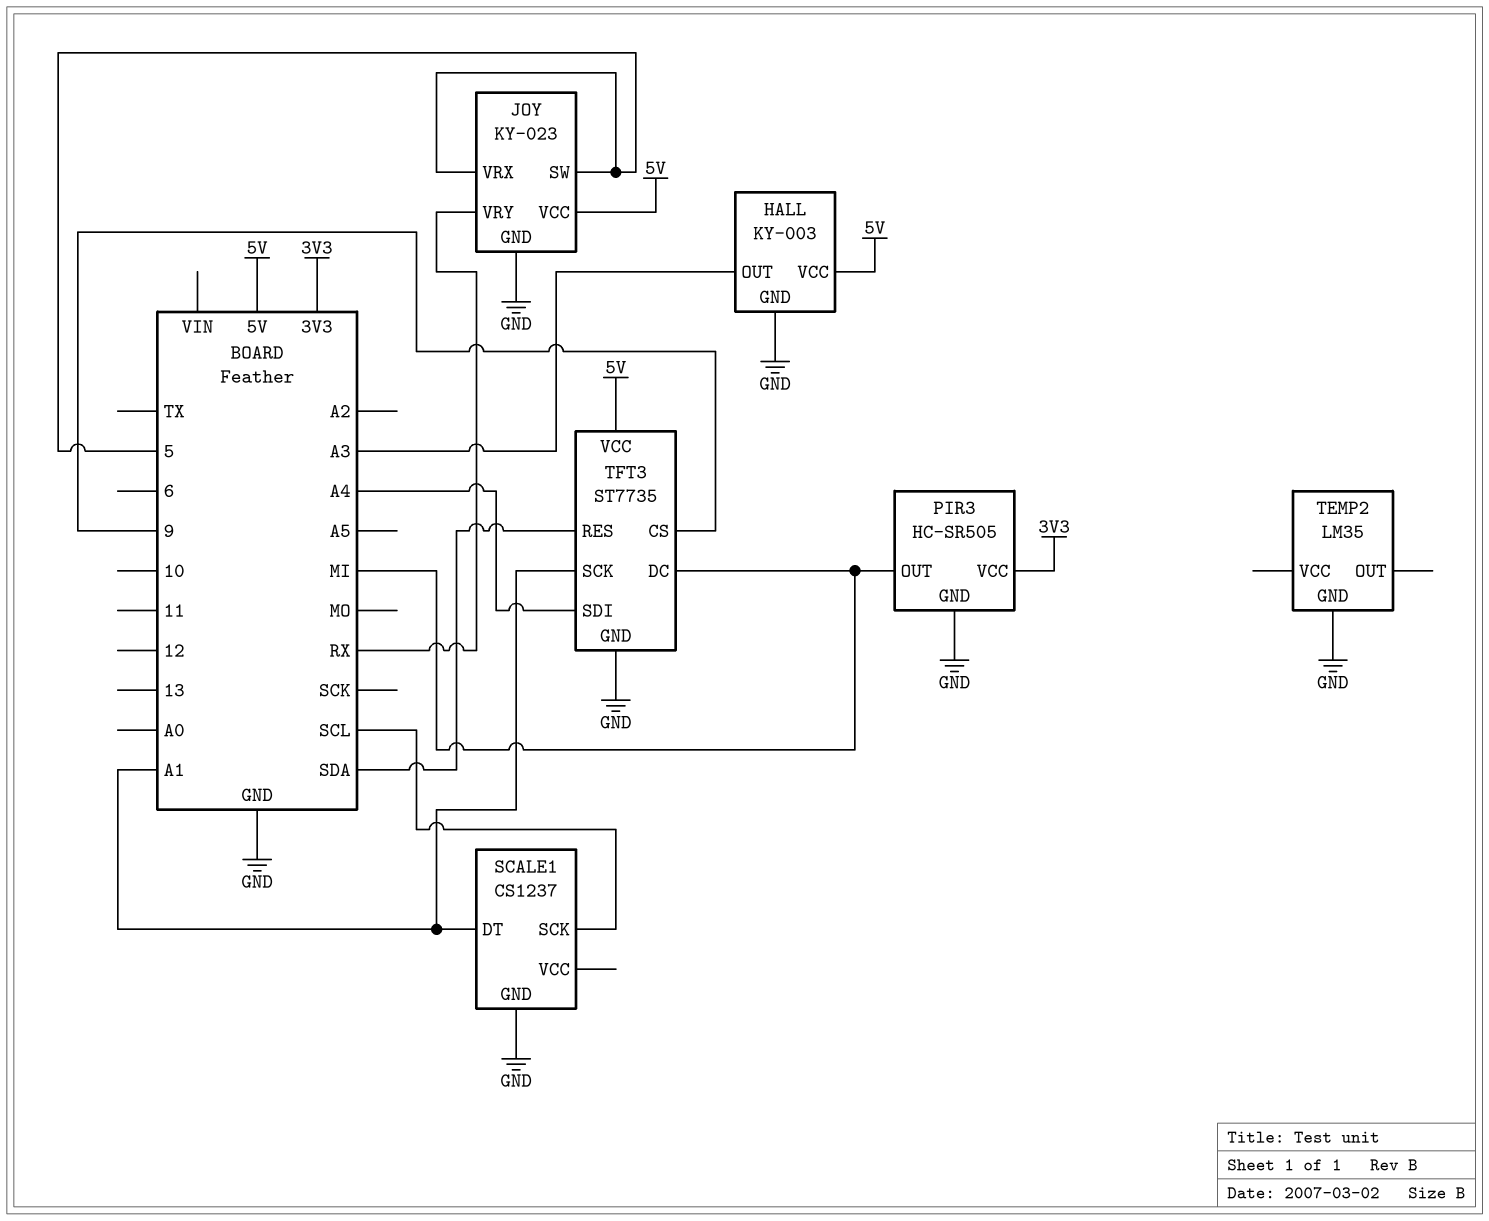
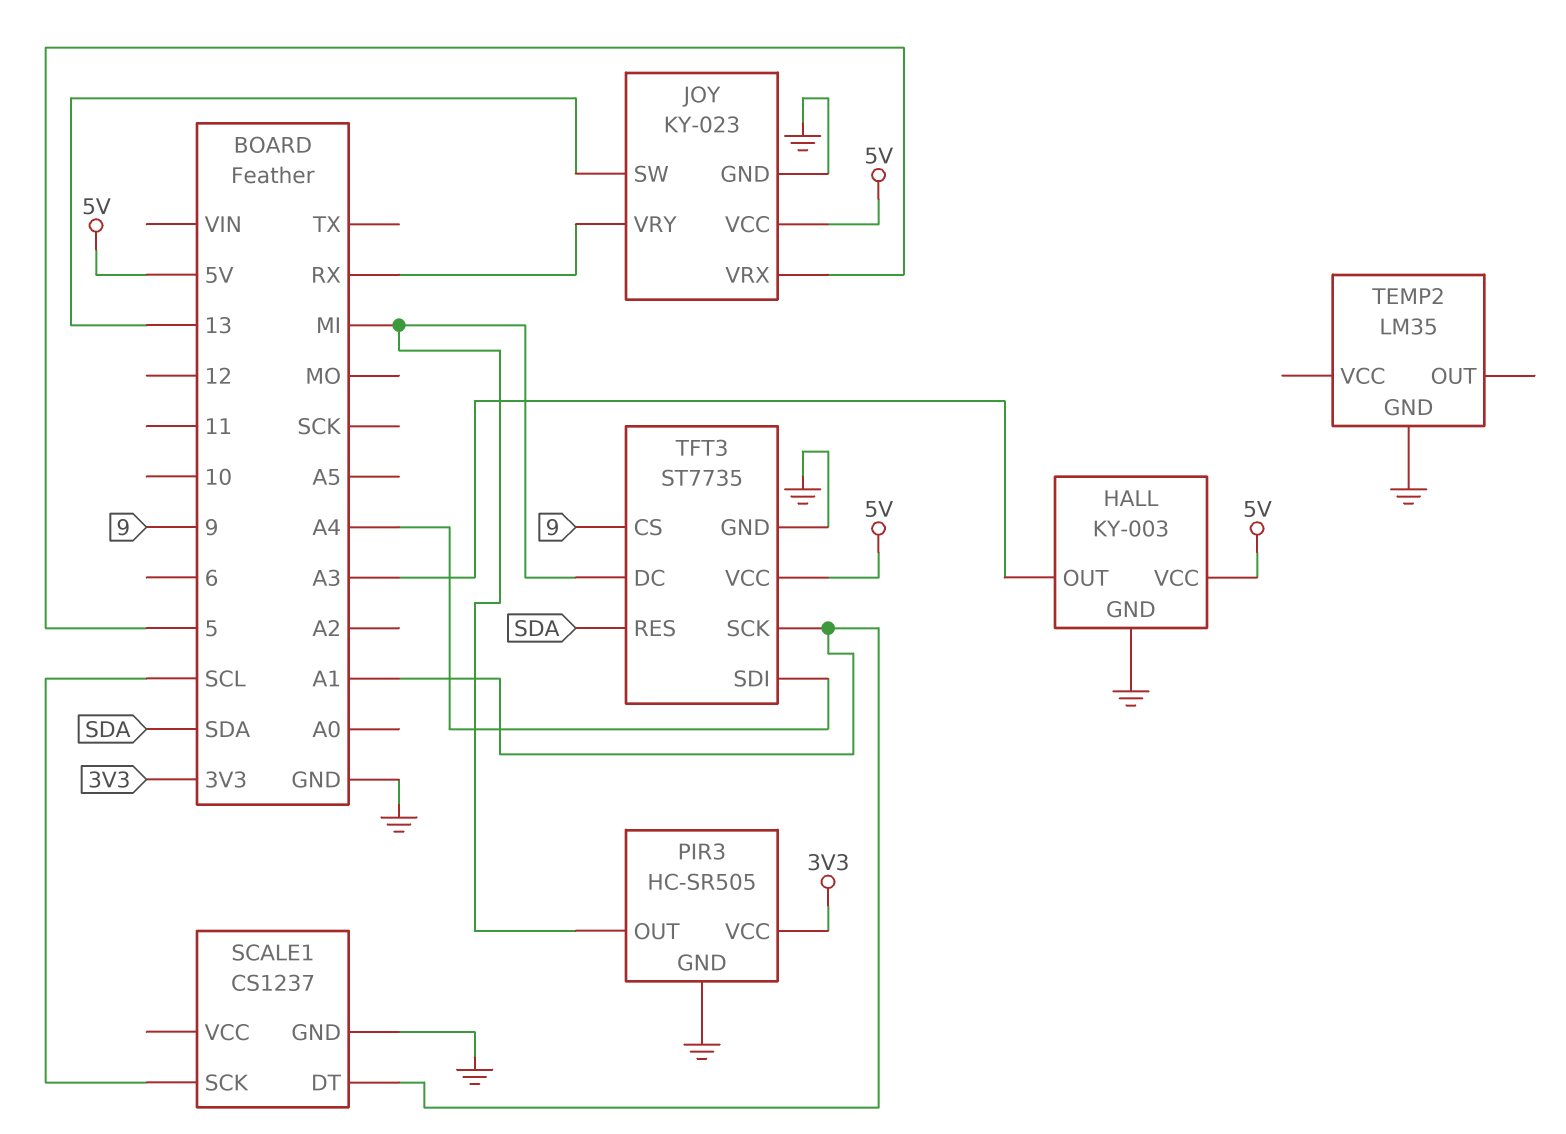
JOY pin SW: 5 -> 13

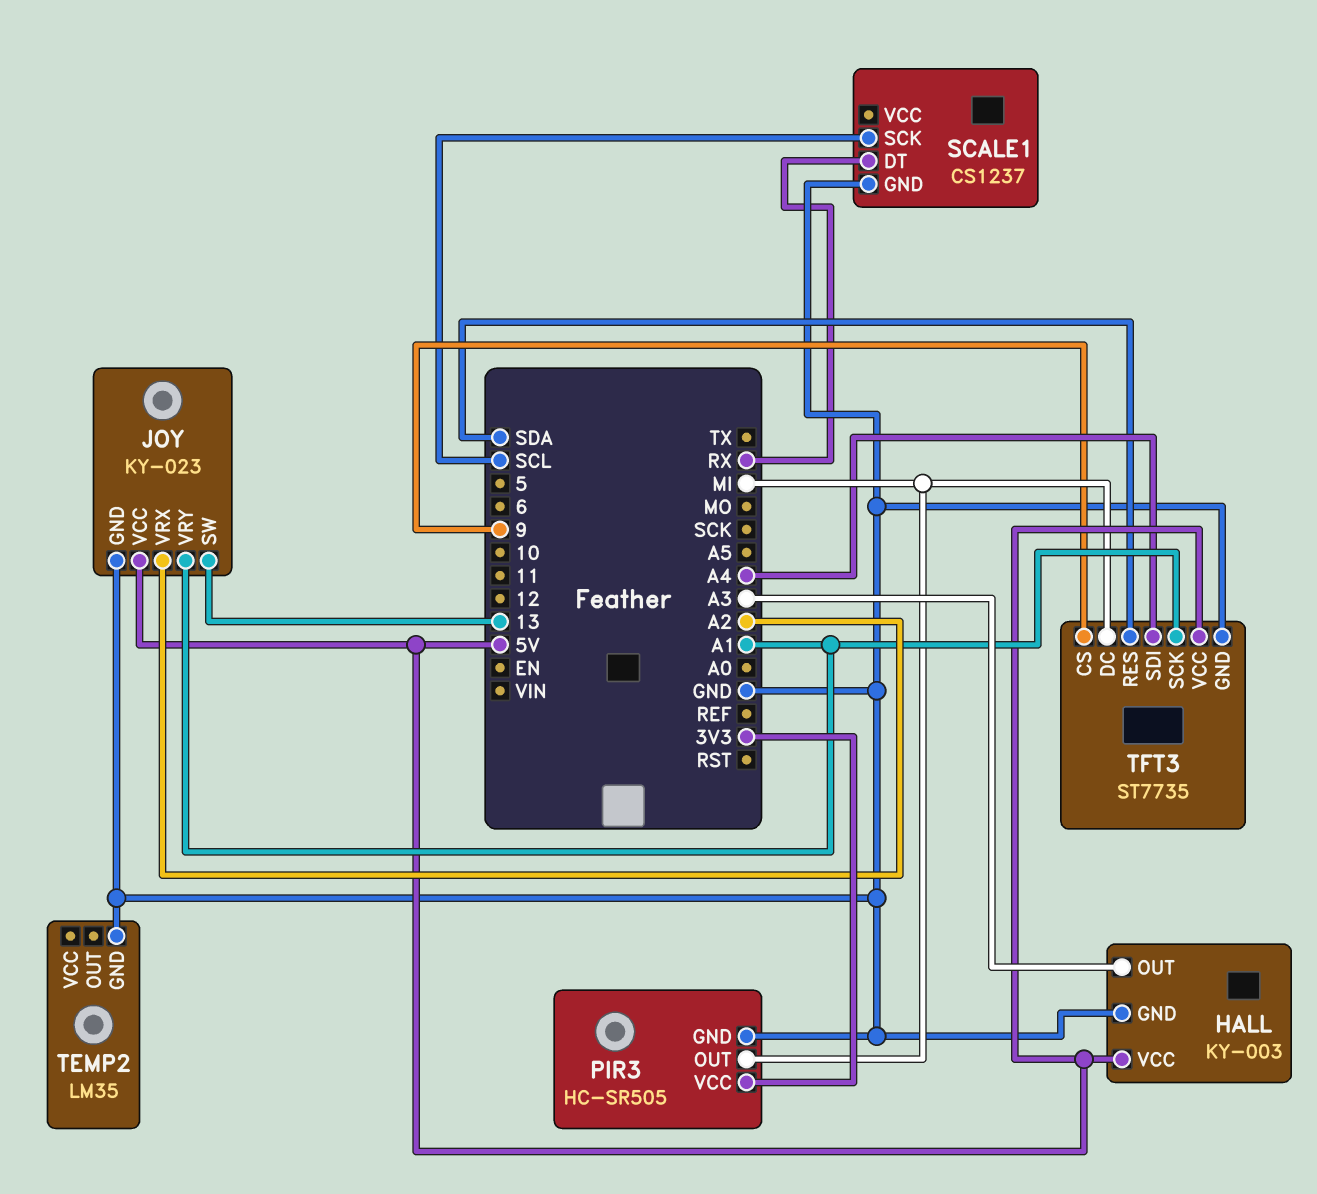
JOY pin VRX: 5 -> A2
JOY pin VRY: RX -> A1
SCALE1 pin DT: A1 -> RX

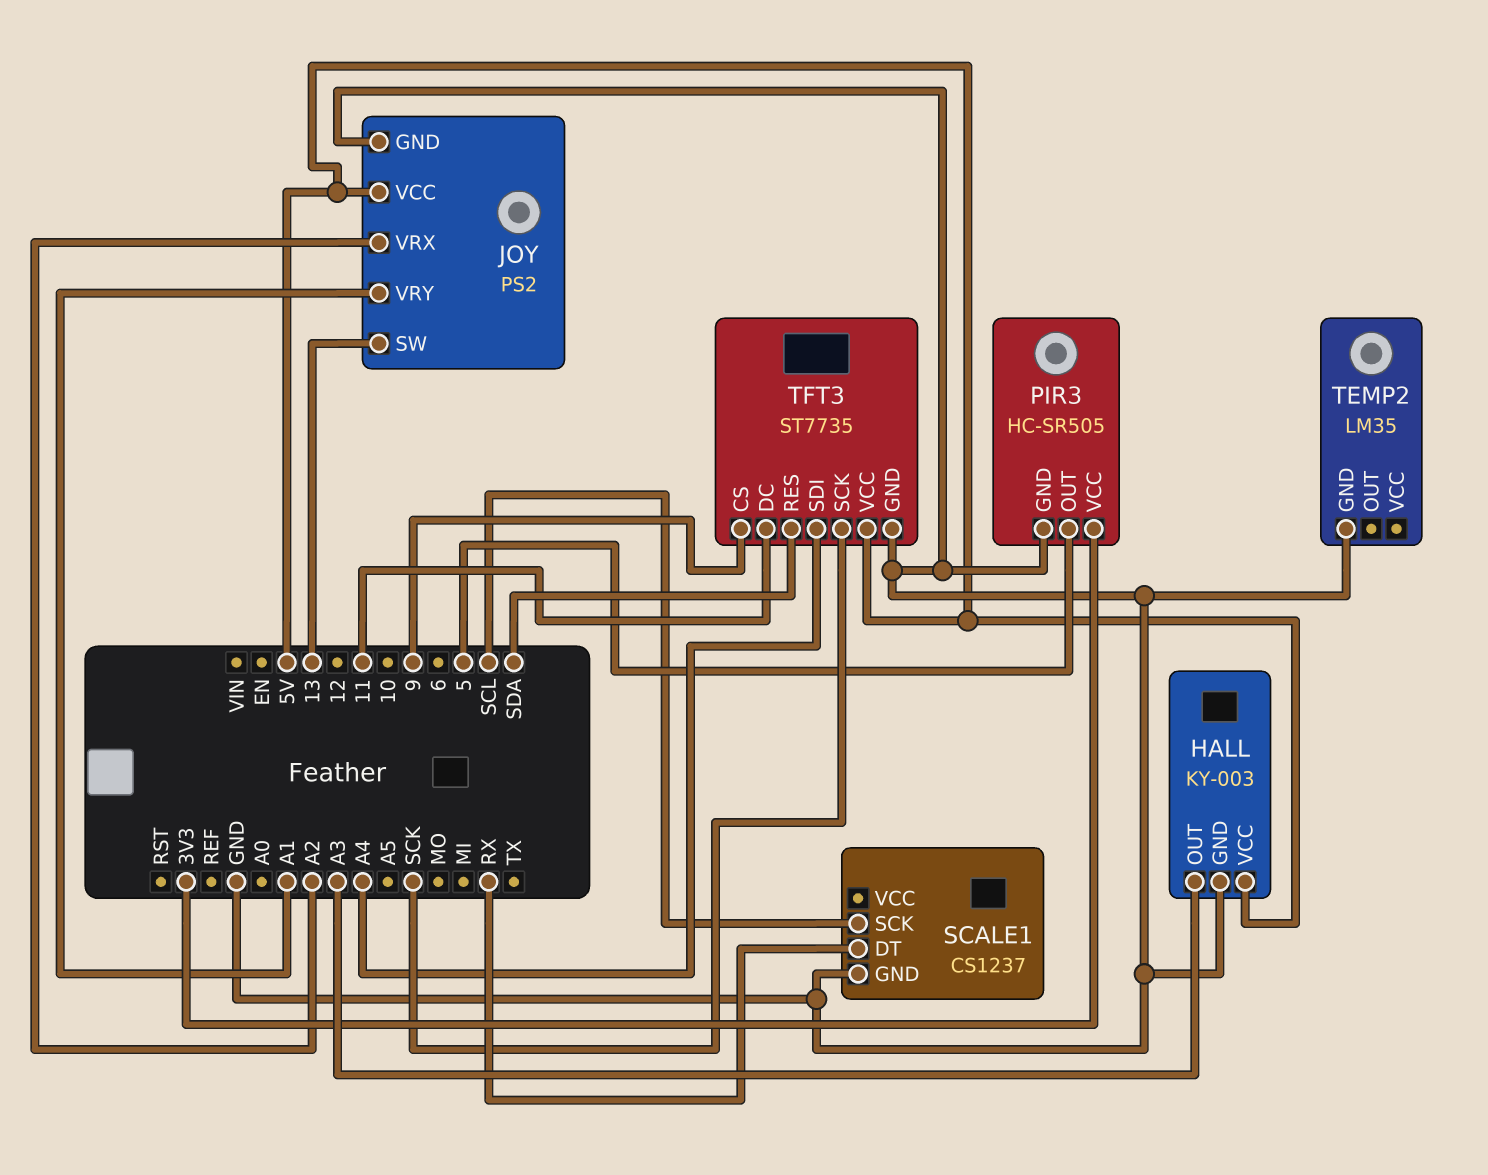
JOY: KY-023 -> PS2
PIR3 pin OUT: MI -> 5
TFT3 pin DC: MI -> 11
TFT3 pin SCK: A1 -> SCK

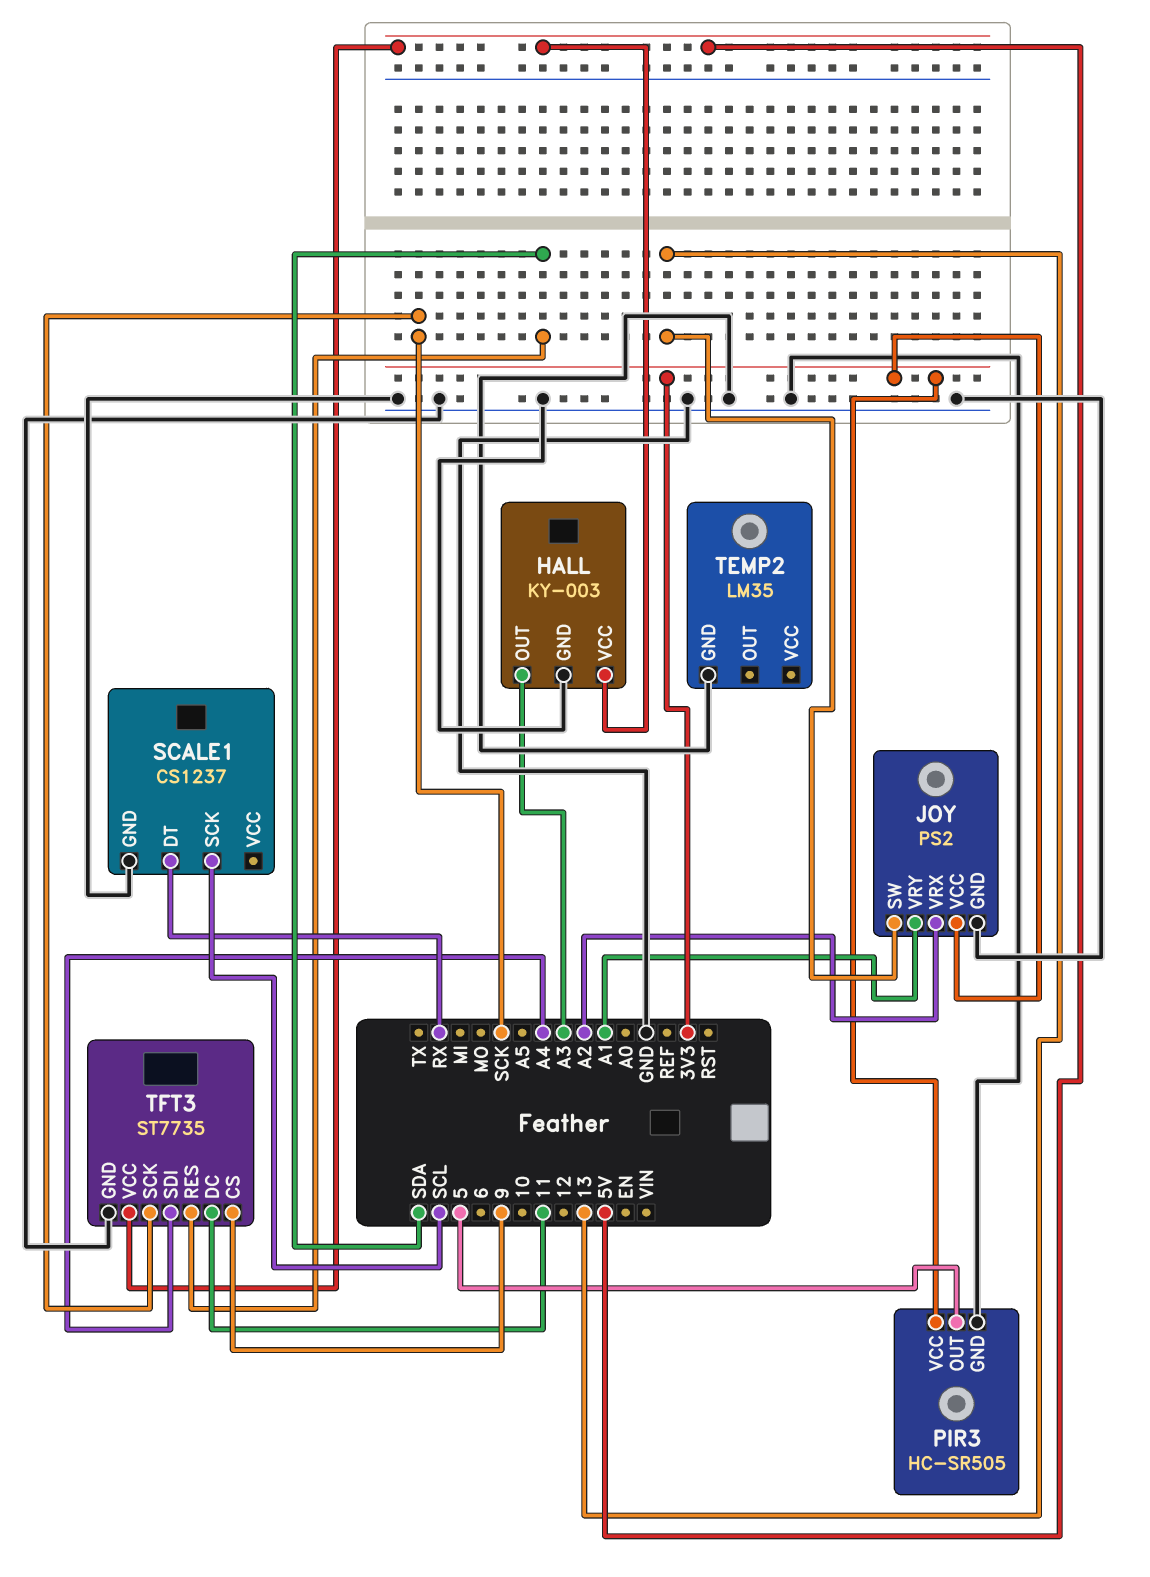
JOY pin VCC: 5V -> 3V3

